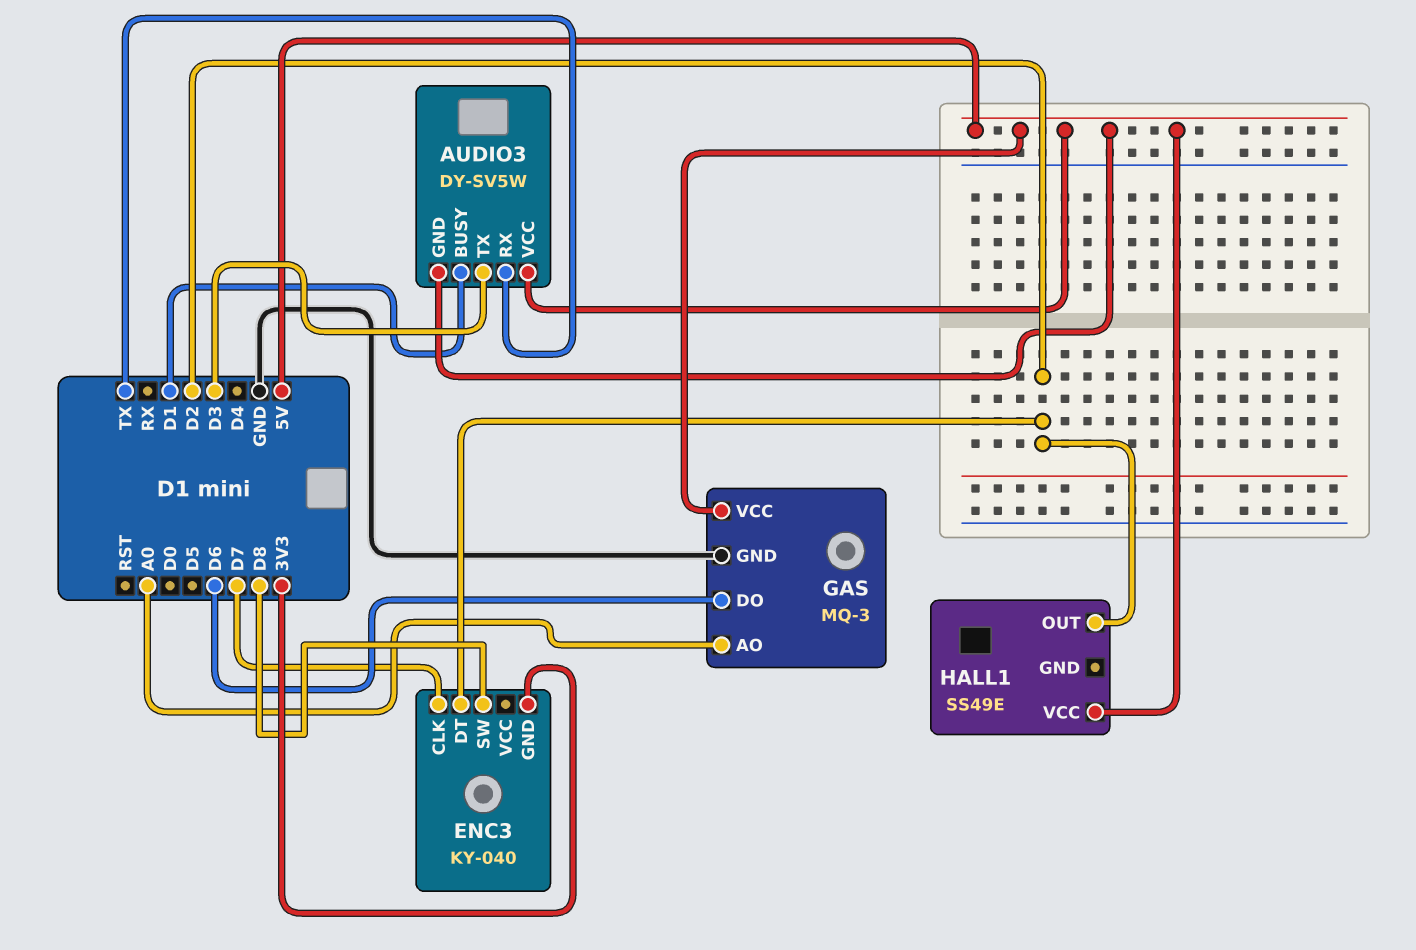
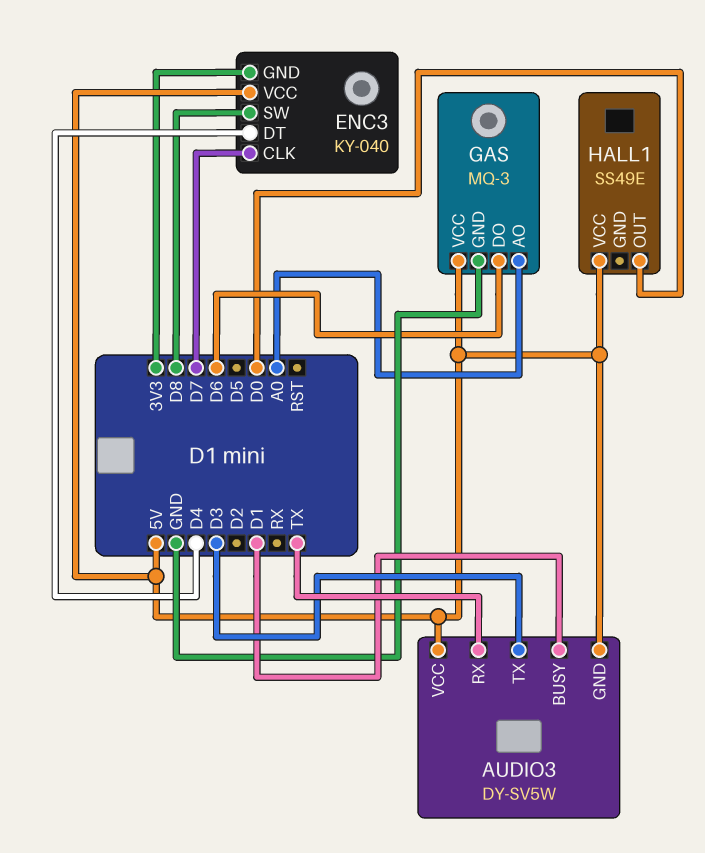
ENC3 pin DT: D2 -> D4
ENC3 pin VCC: none -> 5V
HALL1 pin OUT: D2 -> D0

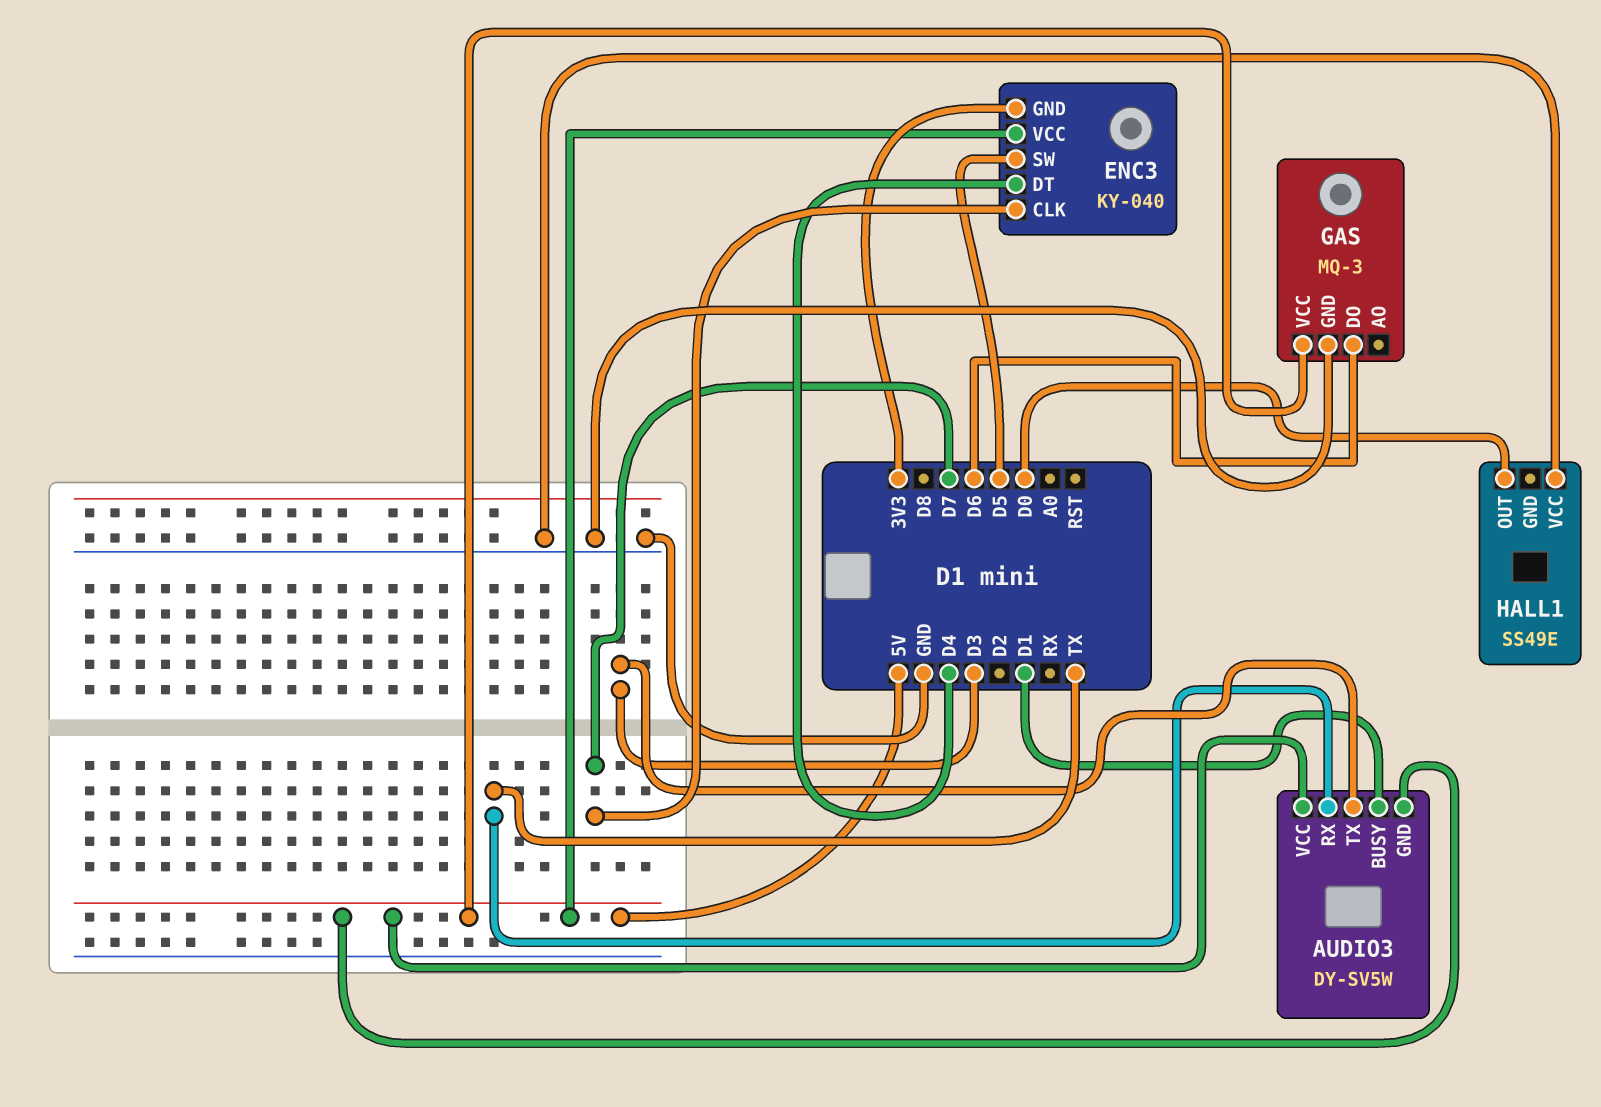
ENC3 pin SW: D8 -> D5
GAS pin AO: A0 -> none
HALL1 pin VCC: 5V -> GND

